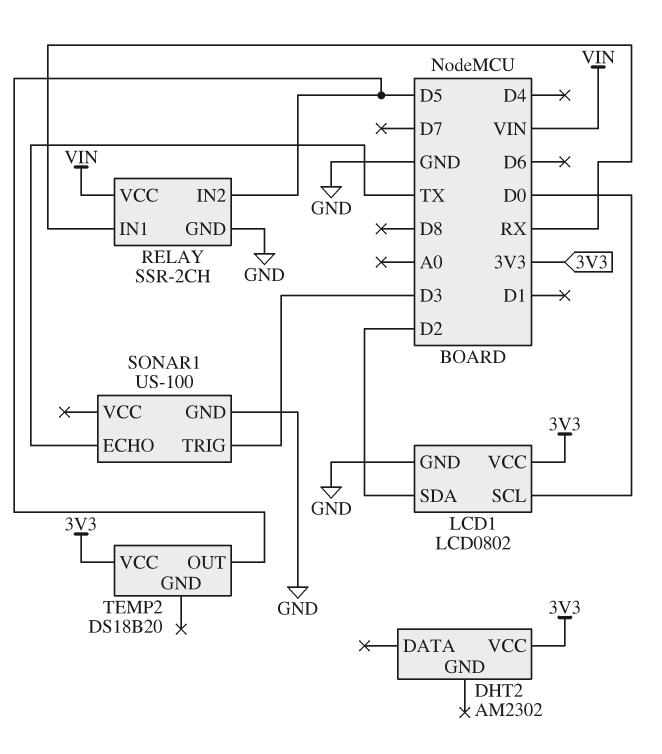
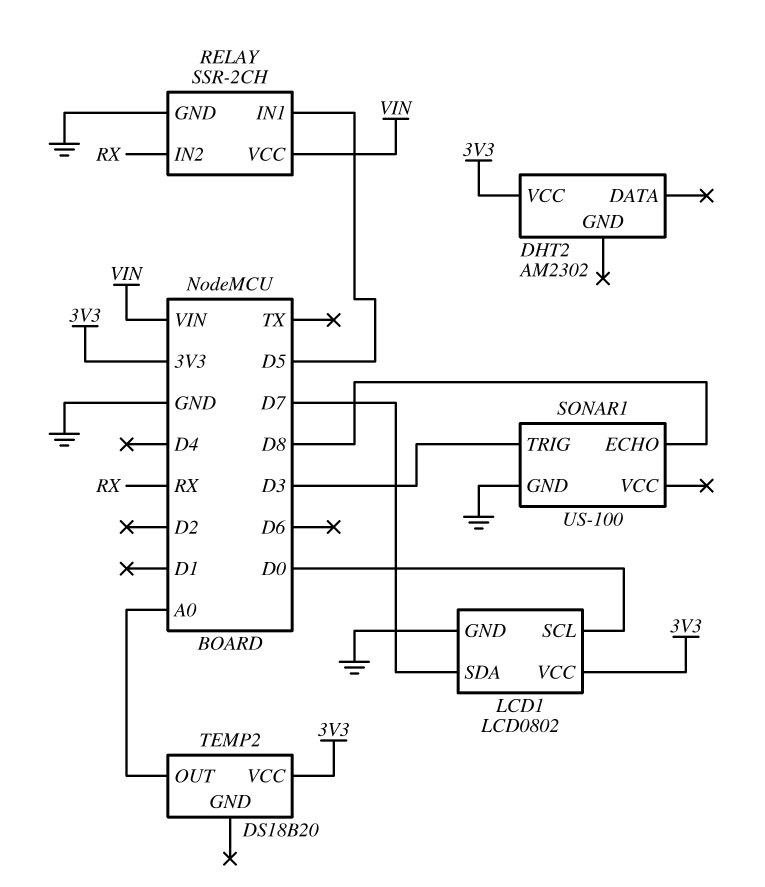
LCD1 pin SDA: D2 -> D7
RELAY pin IN1: RX -> D5
RELAY pin IN2: D5 -> RX
SONAR1 pin ECHO: TX -> D8
TEMP2 pin OUT: D5 -> A0

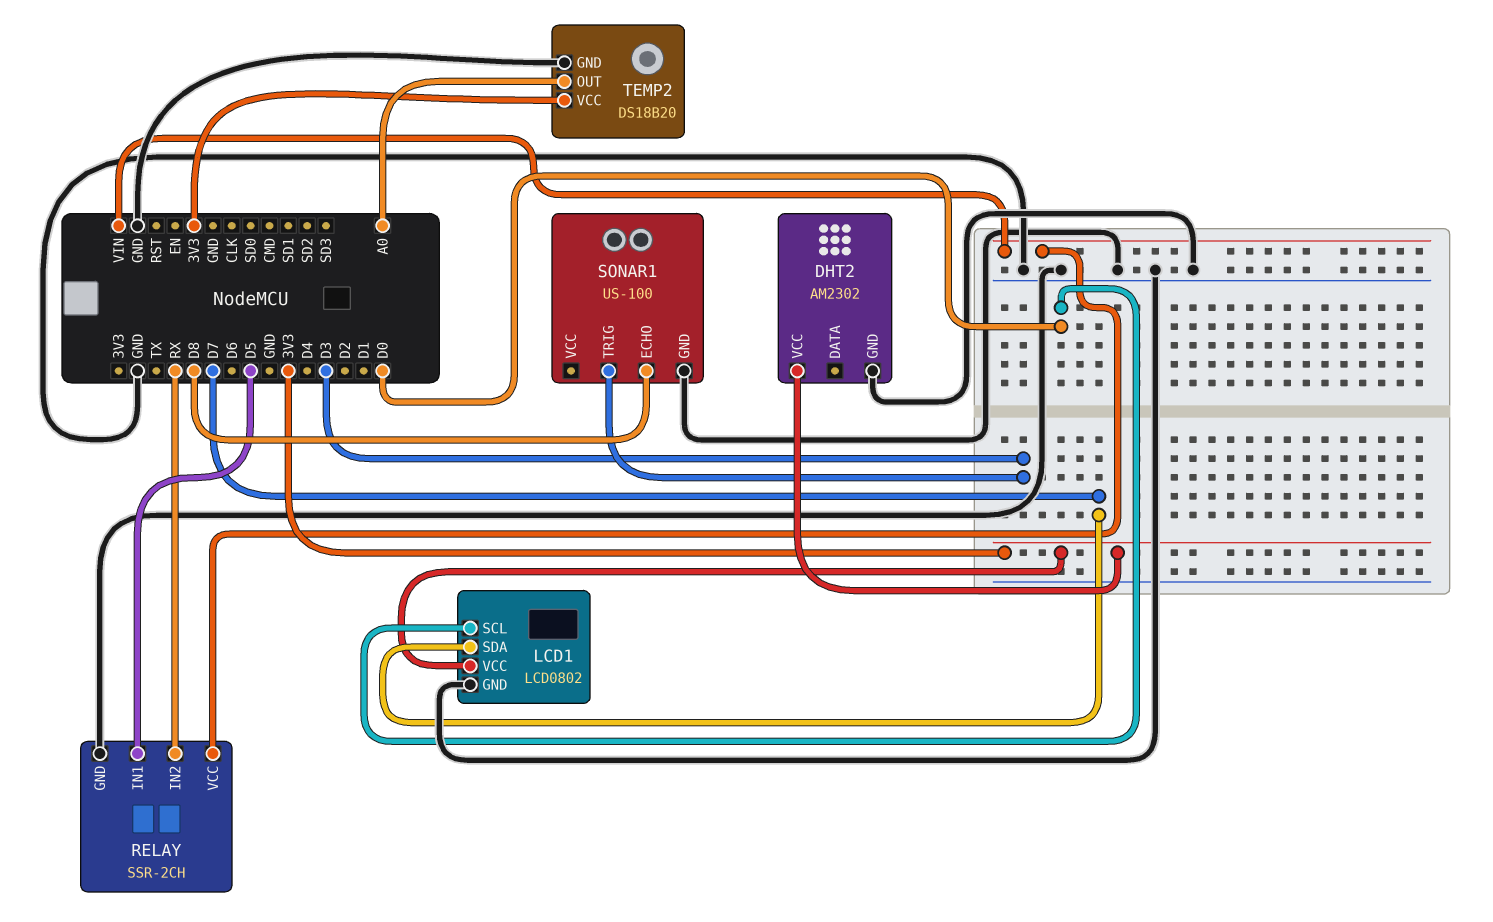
DHT2 pin GND: none -> GND
TEMP2 pin GND: none -> GND

